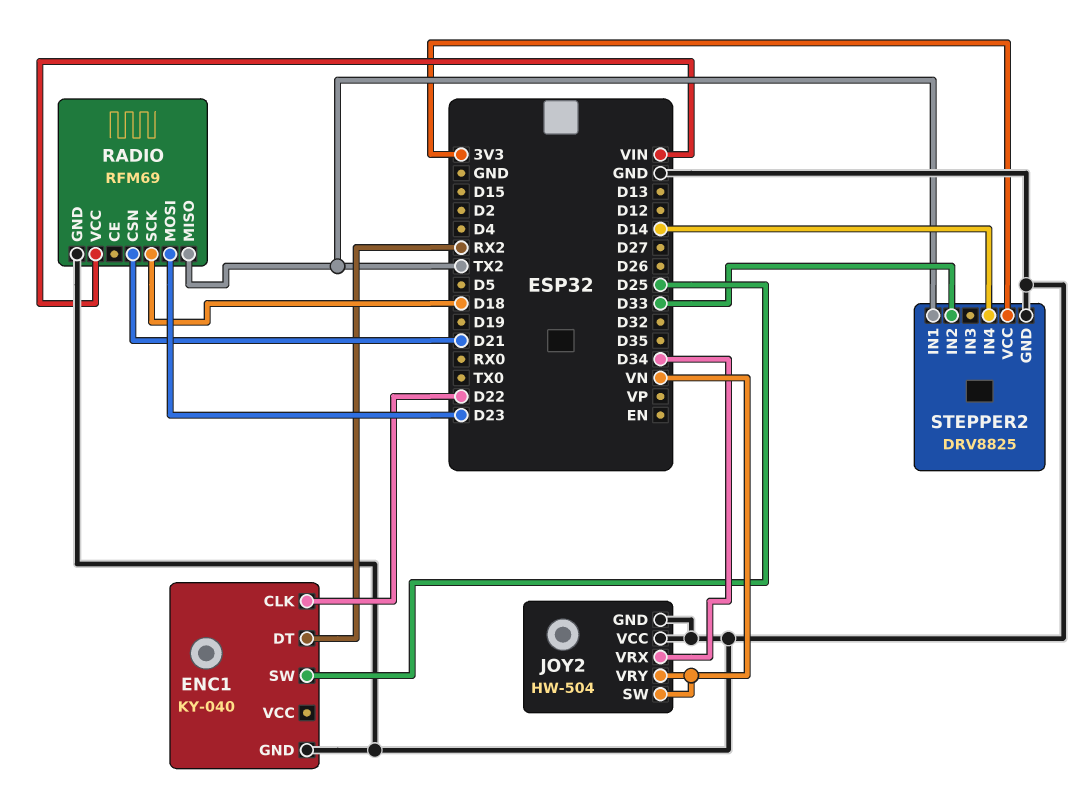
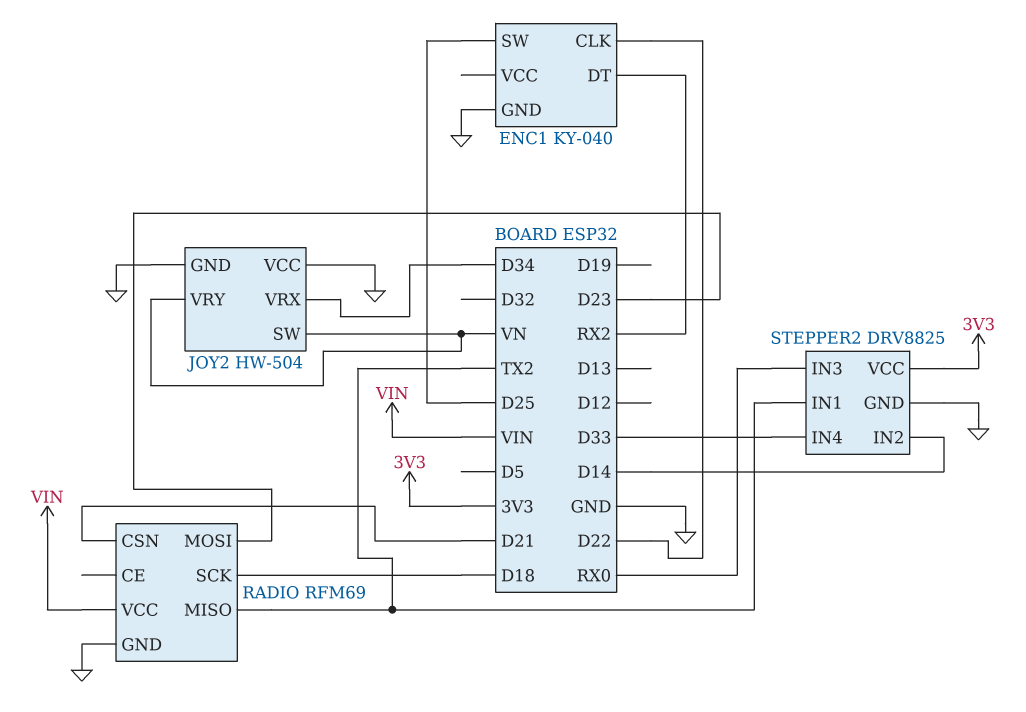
STEPPER2 pin IN2: D33 -> D14
STEPPER2 pin IN3: none -> RX0
STEPPER2 pin IN4: D14 -> D33

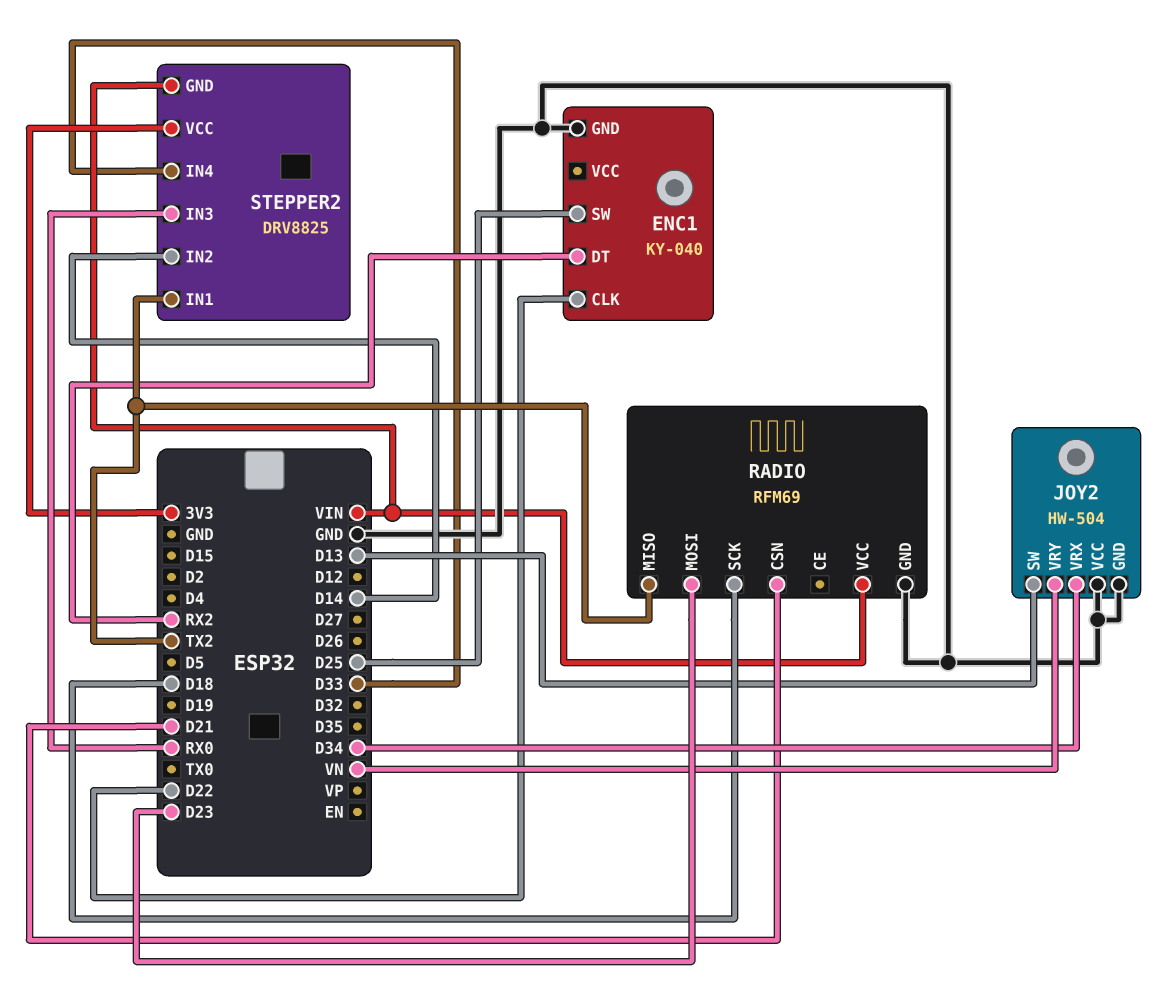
JOY2 pin SW: VN -> D13
STEPPER2 pin GND: GND -> VIN

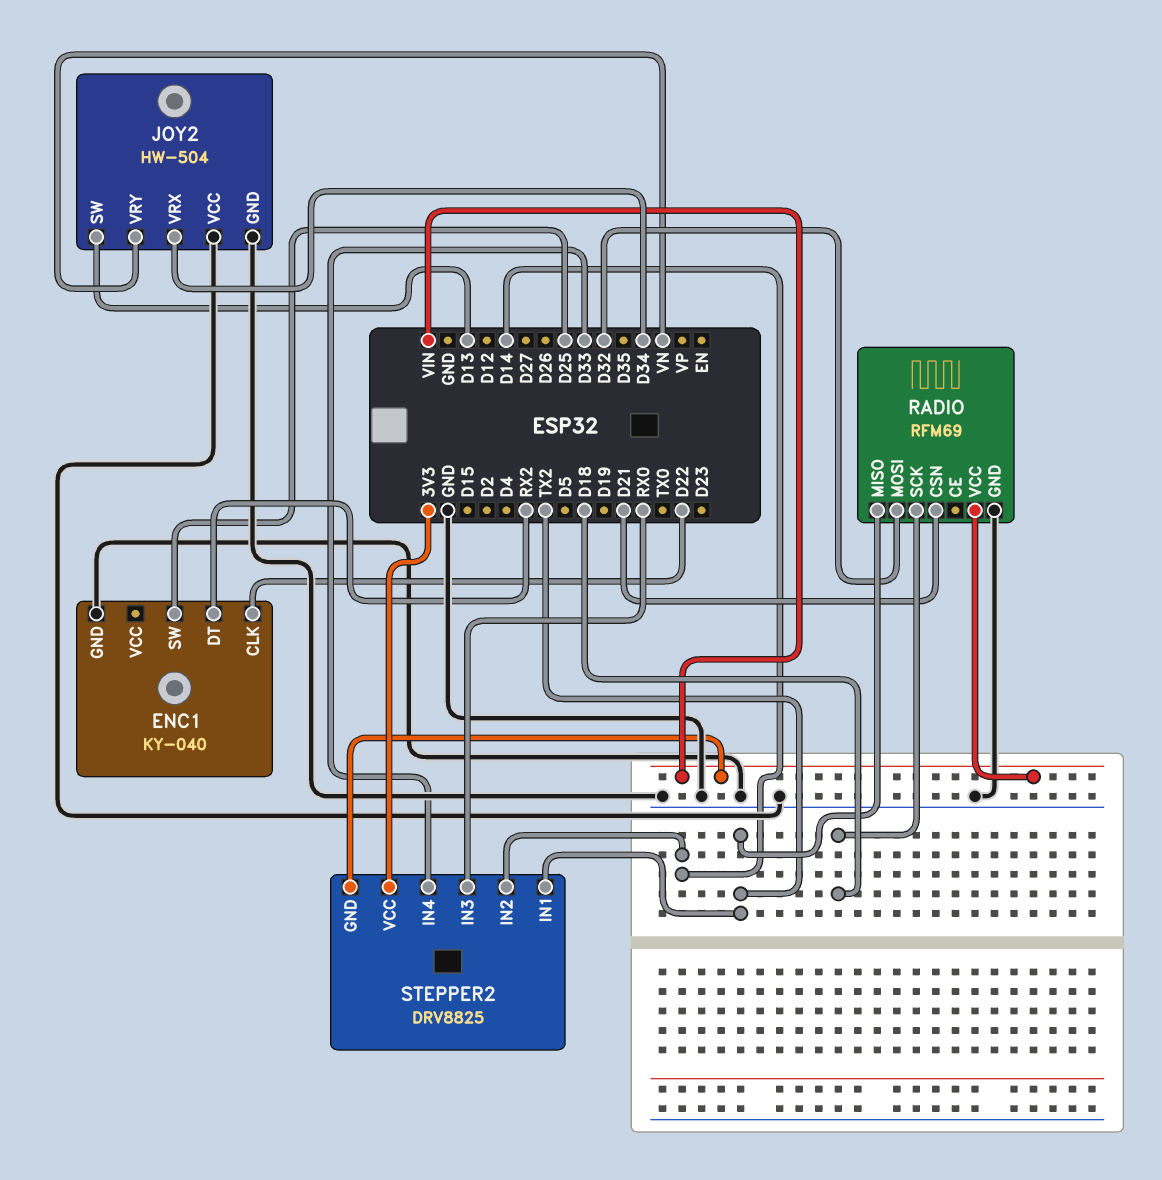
RADIO pin MOSI: D23 -> D32

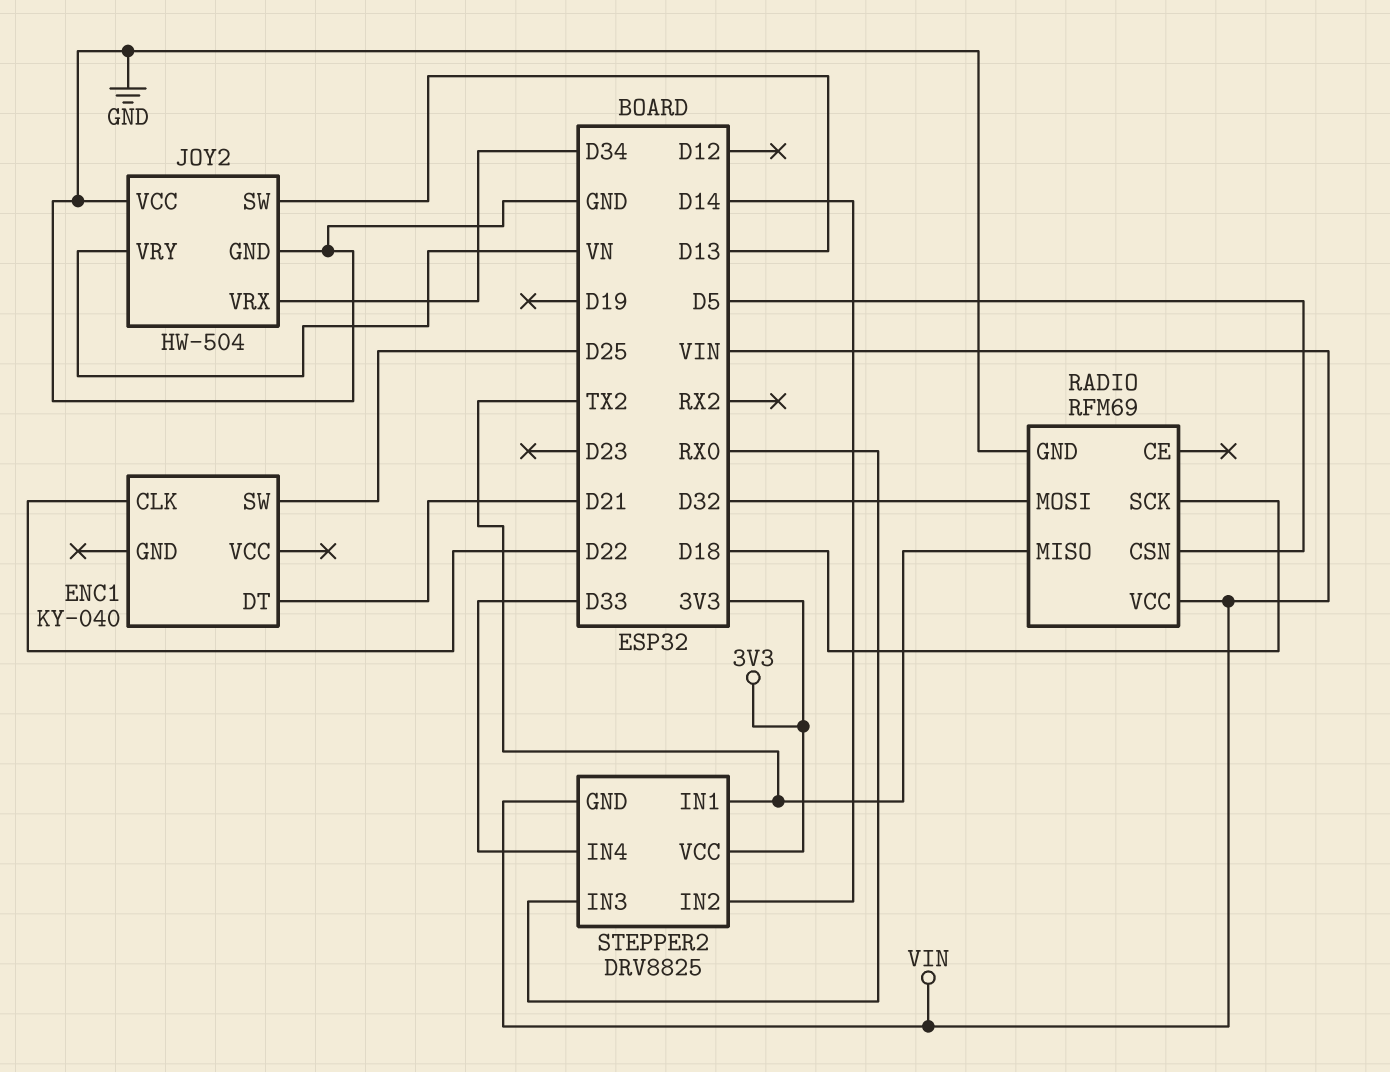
ENC1 pin DT: RX2 -> D21
ENC1 pin GND: GND -> none
RADIO pin CSN: D21 -> D5

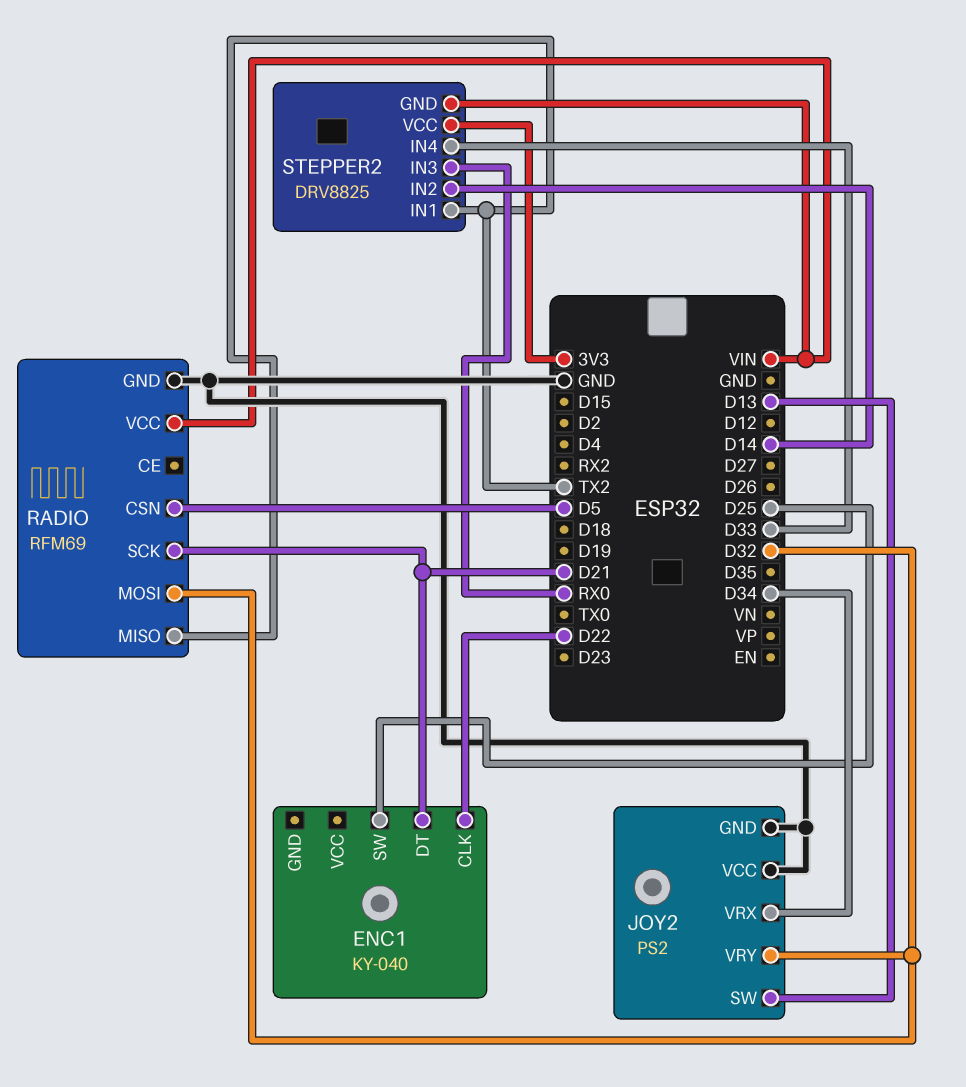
JOY2: HW-504 -> PS2
JOY2 pin VRY: VN -> D32
RADIO pin SCK: D18 -> D21

